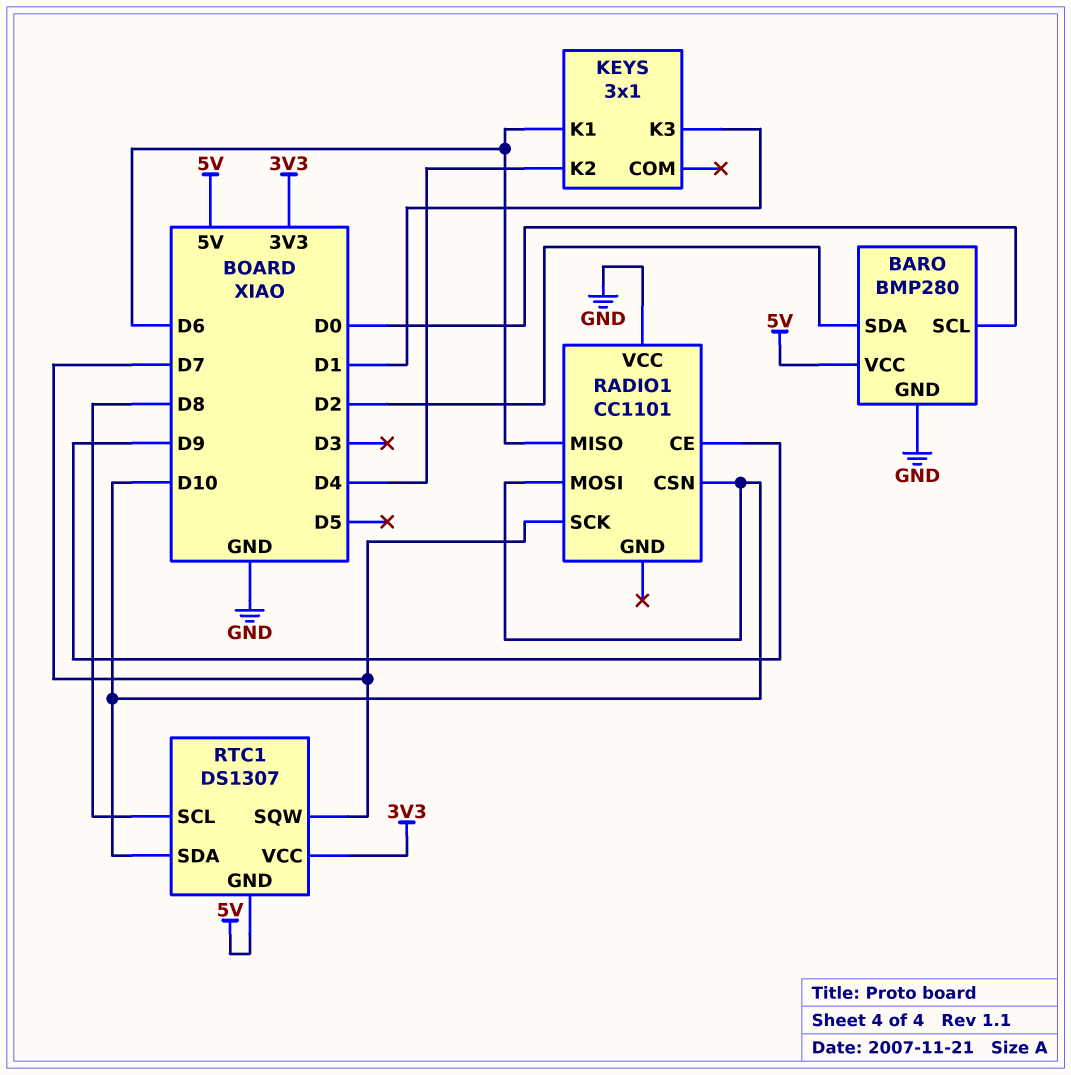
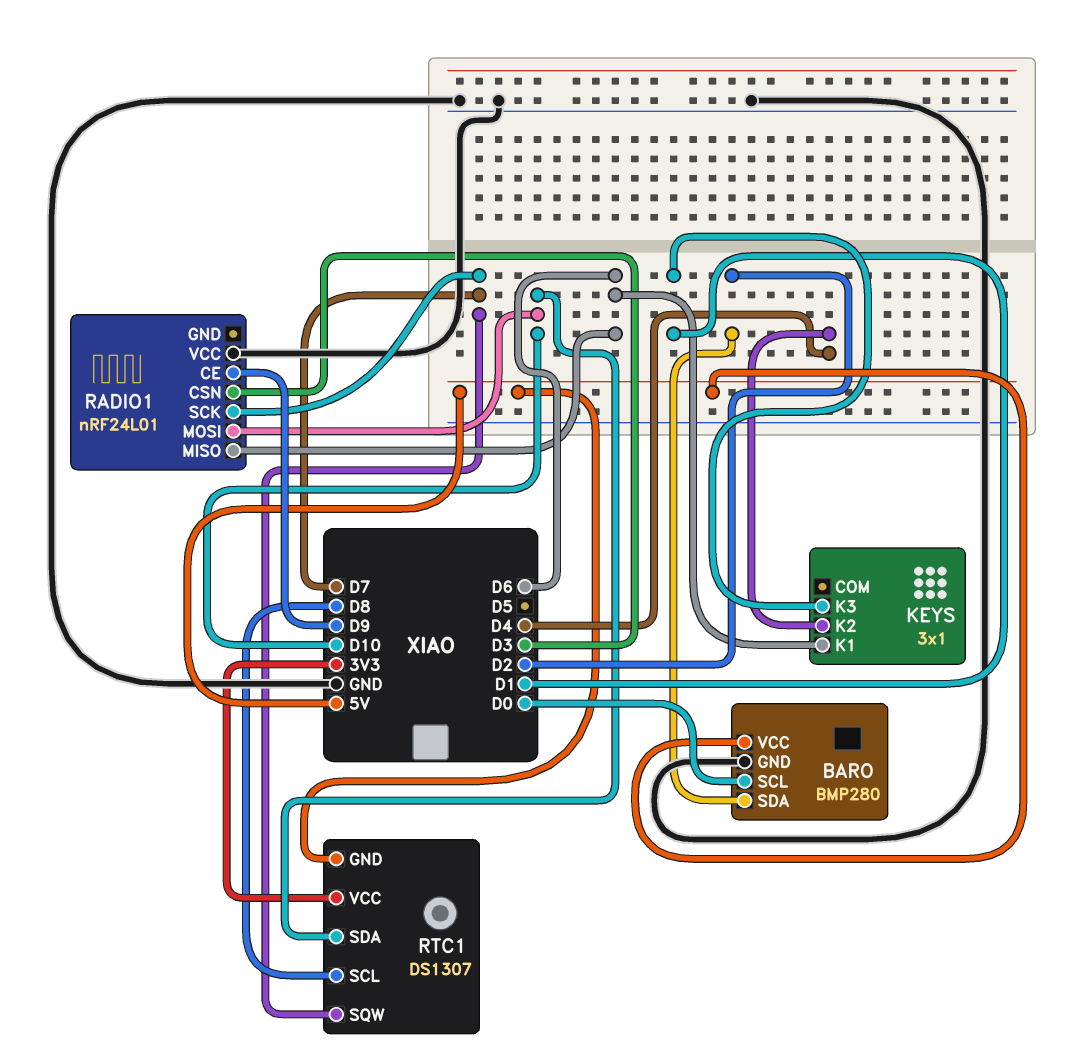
RADIO1: CC1101 -> nRF24L01
RADIO1 pin CSN: D10 -> D3

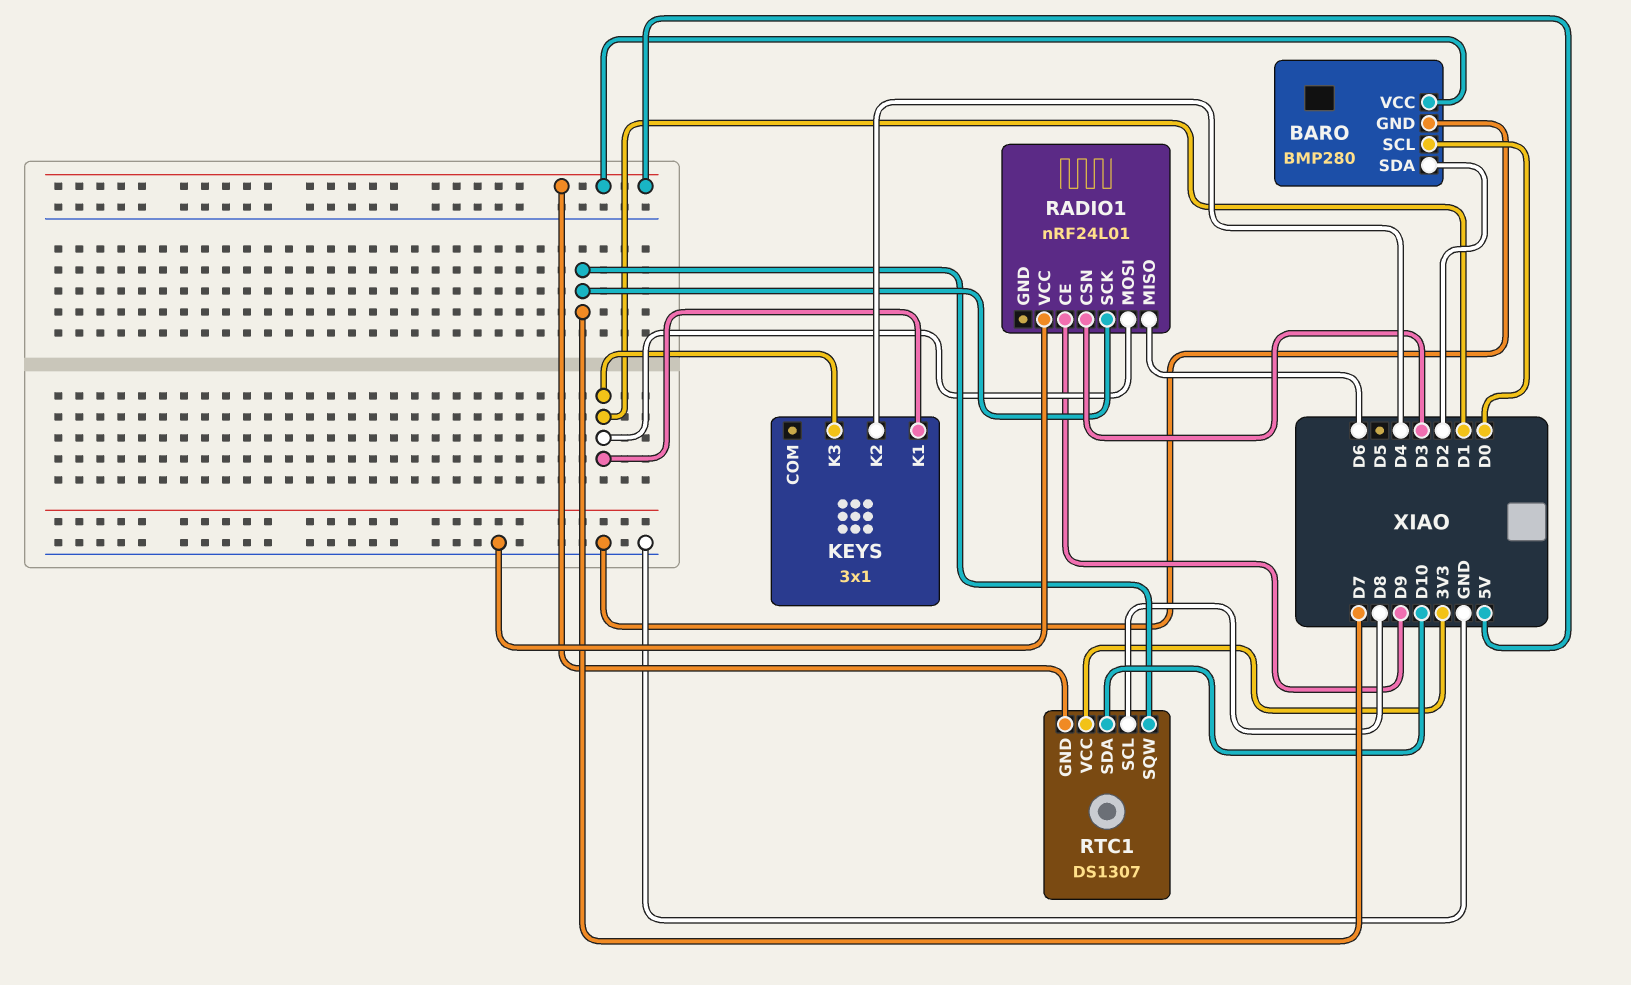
KEYS pin K1: D6 -> D1
RADIO1 pin MOSI: D10 -> D1

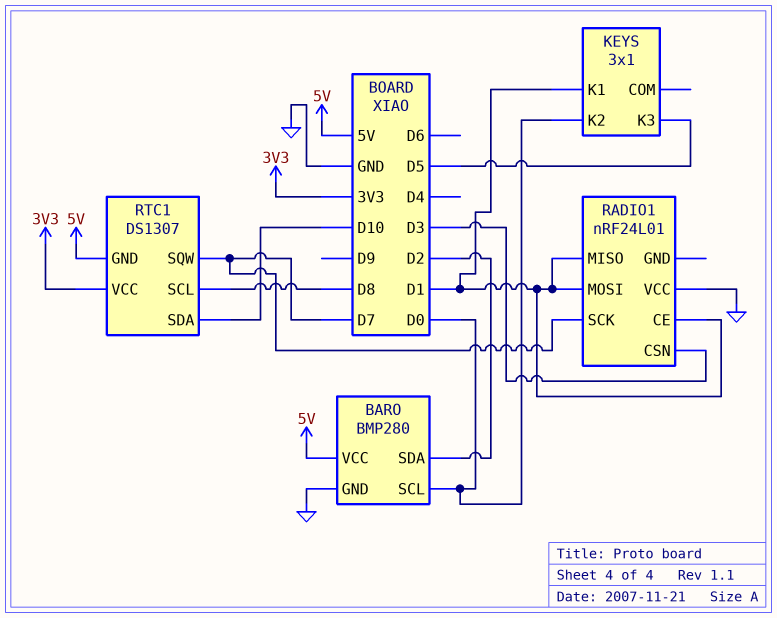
KEYS pin K2: D4 -> D0
KEYS pin K3: D1 -> D5
RADIO1 pin CE: D9 -> D1
RADIO1 pin MISO: D6 -> D1

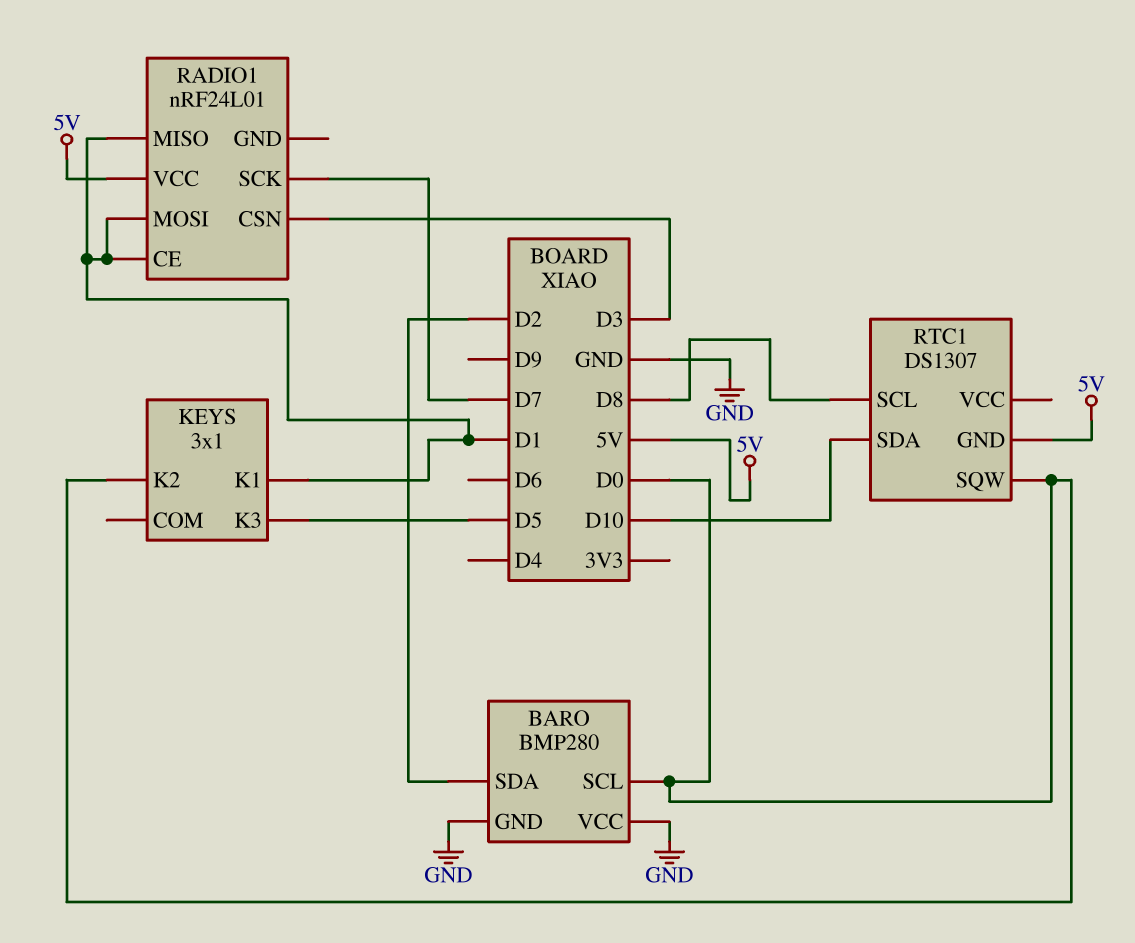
BARO pin VCC: 5V -> GND
RADIO1 pin VCC: GND -> 5V
RTC1 pin SQW: D7 -> D0
RTC1 pin VCC: 3V3 -> none

